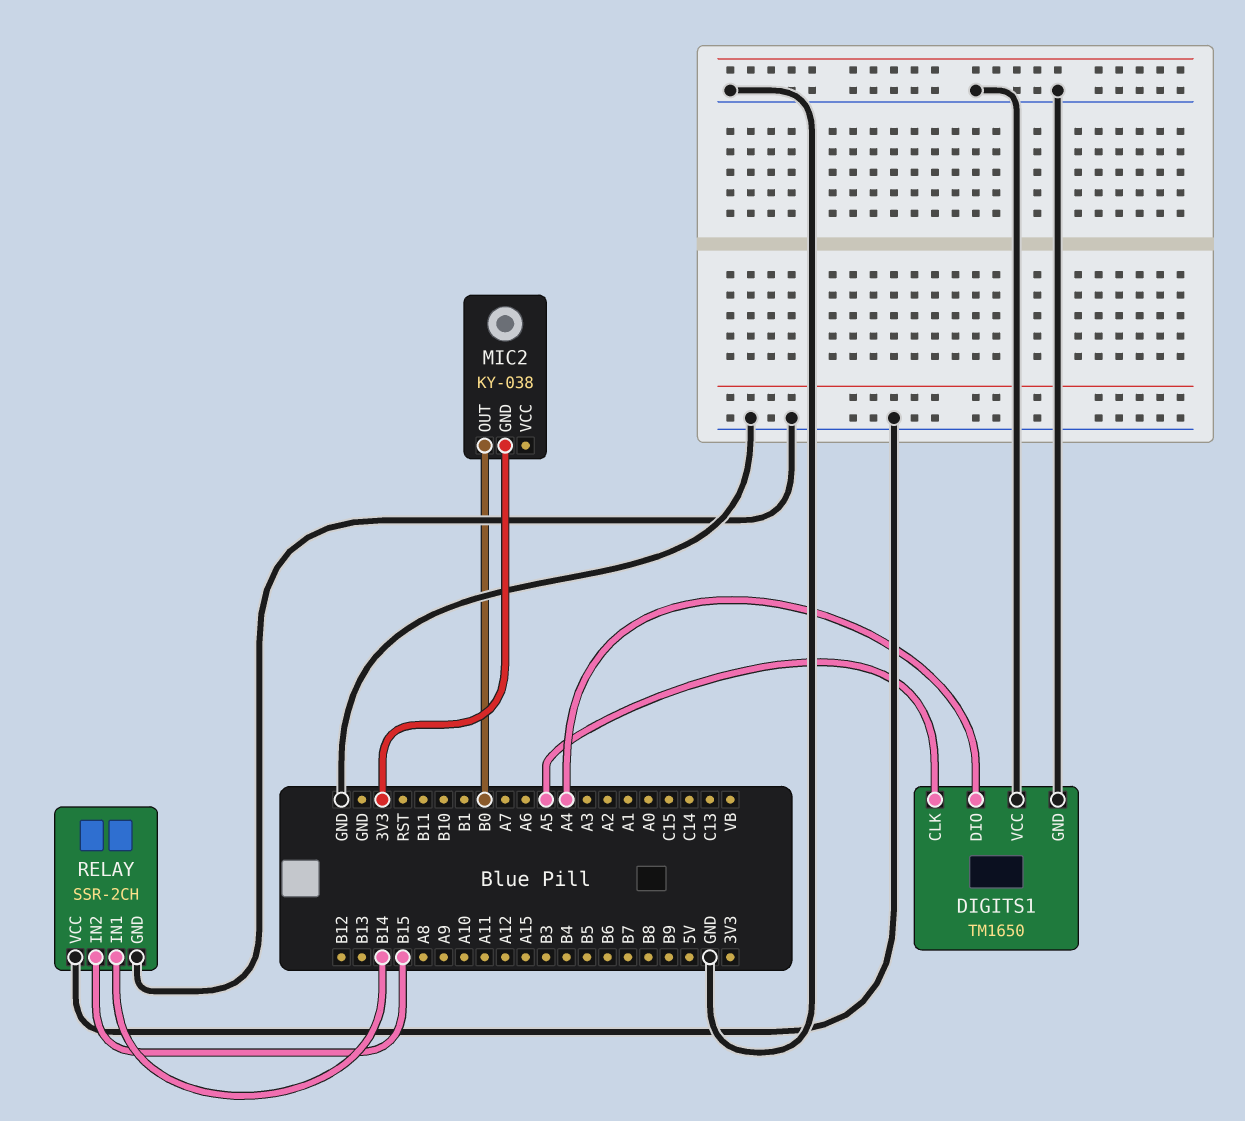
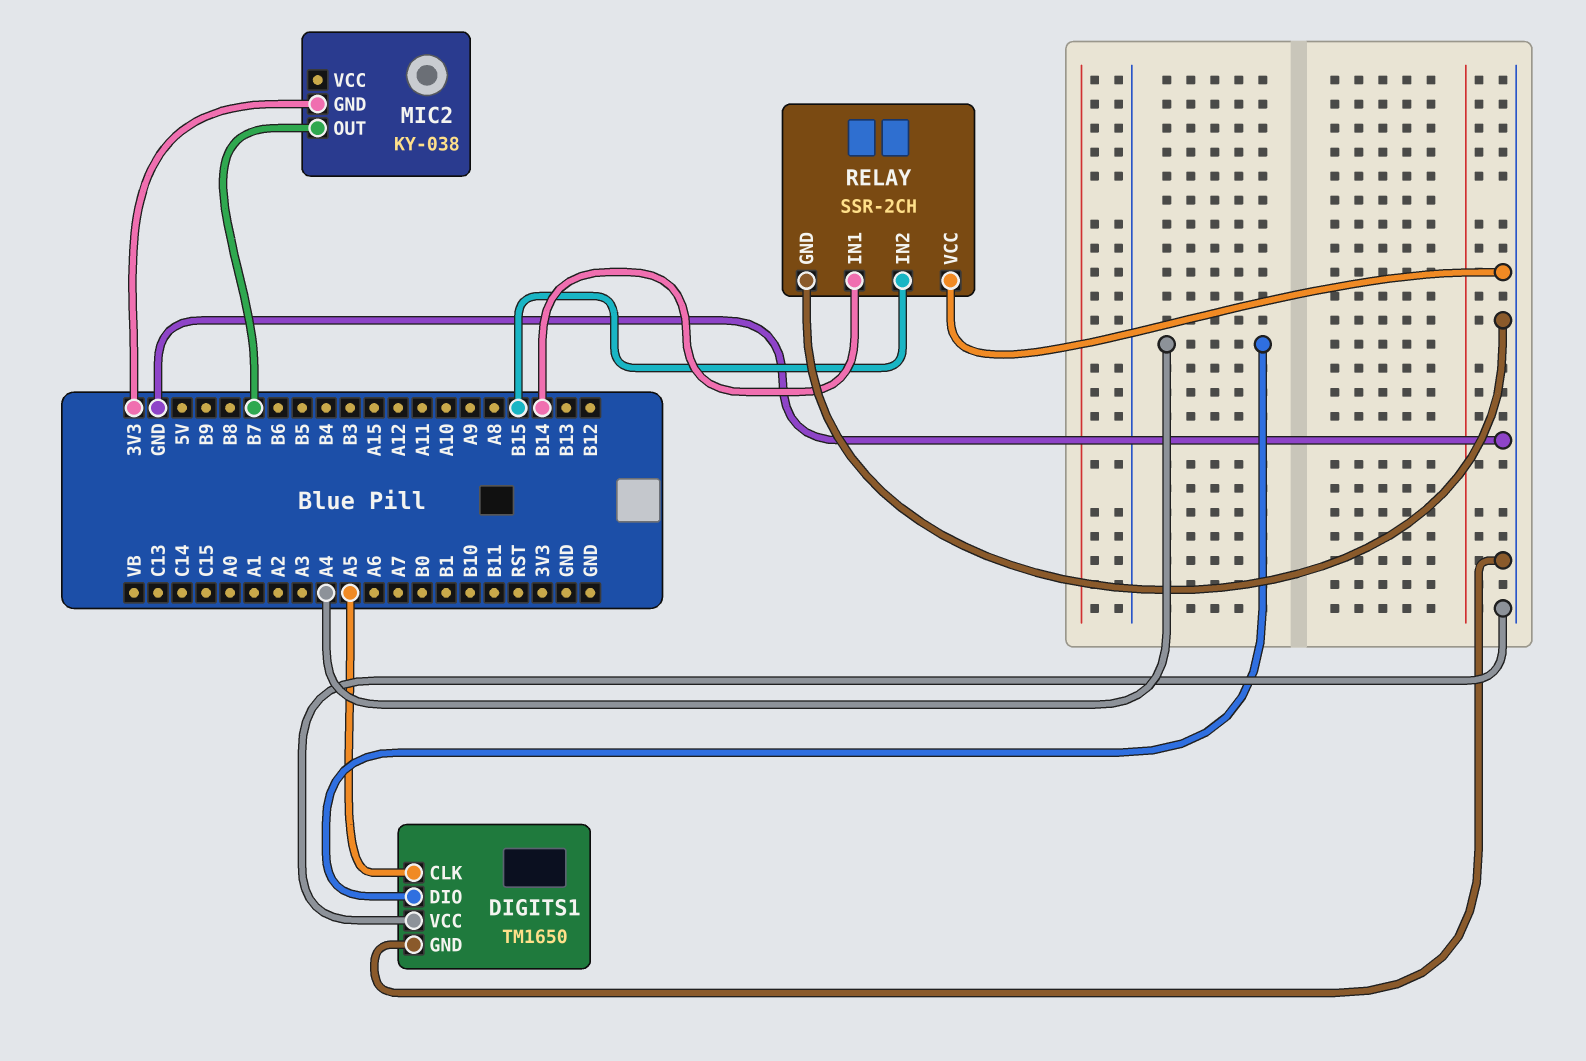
MIC2 pin OUT: B0 -> B7

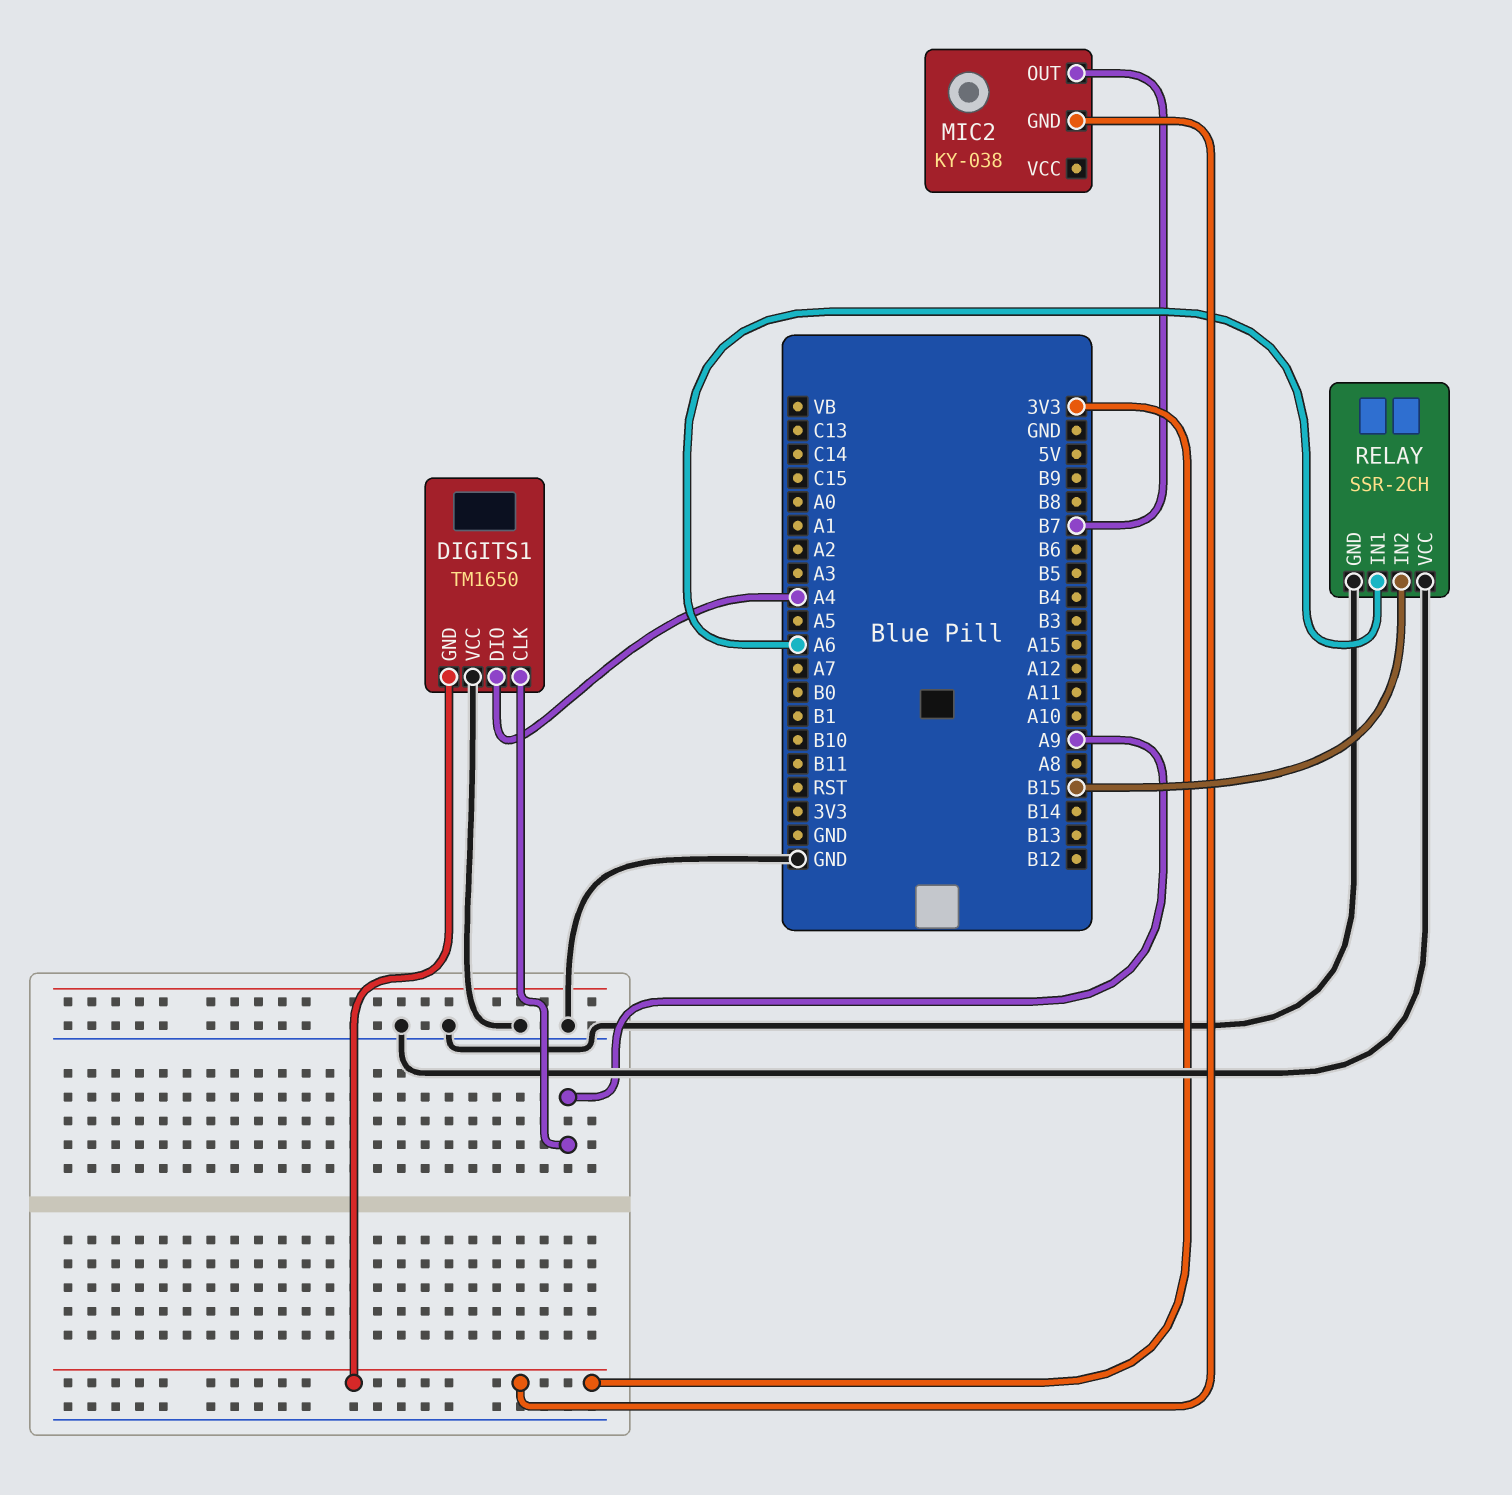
DIGITS1 pin CLK: A5 -> A9
DIGITS1 pin GND: GND -> 3V3
RELAY pin IN1: B14 -> A6

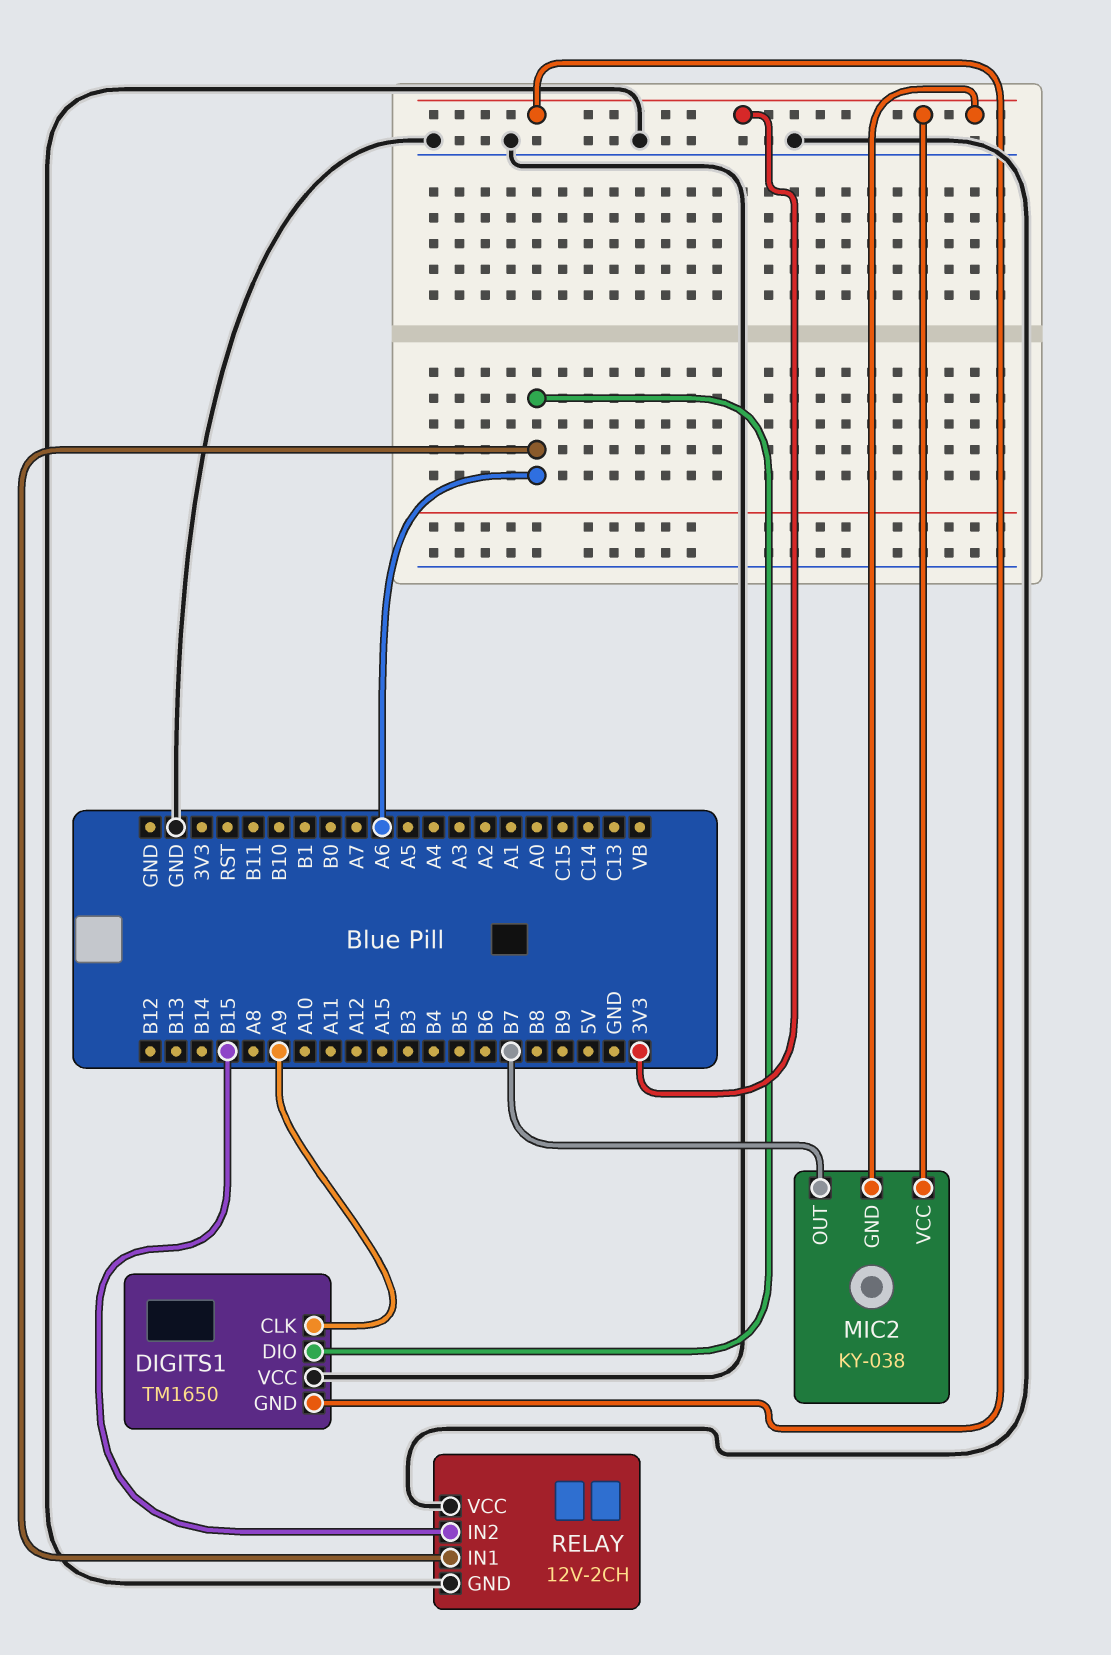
DIGITS1 pin DIO: A4 -> A6
MIC2 pin VCC: none -> 3V3
RELAY: SSR-2CH -> 12V-2CH

